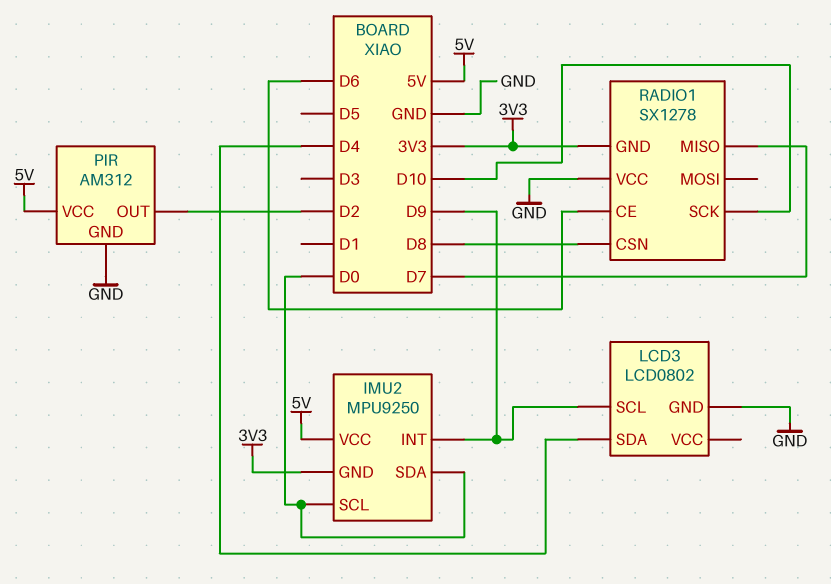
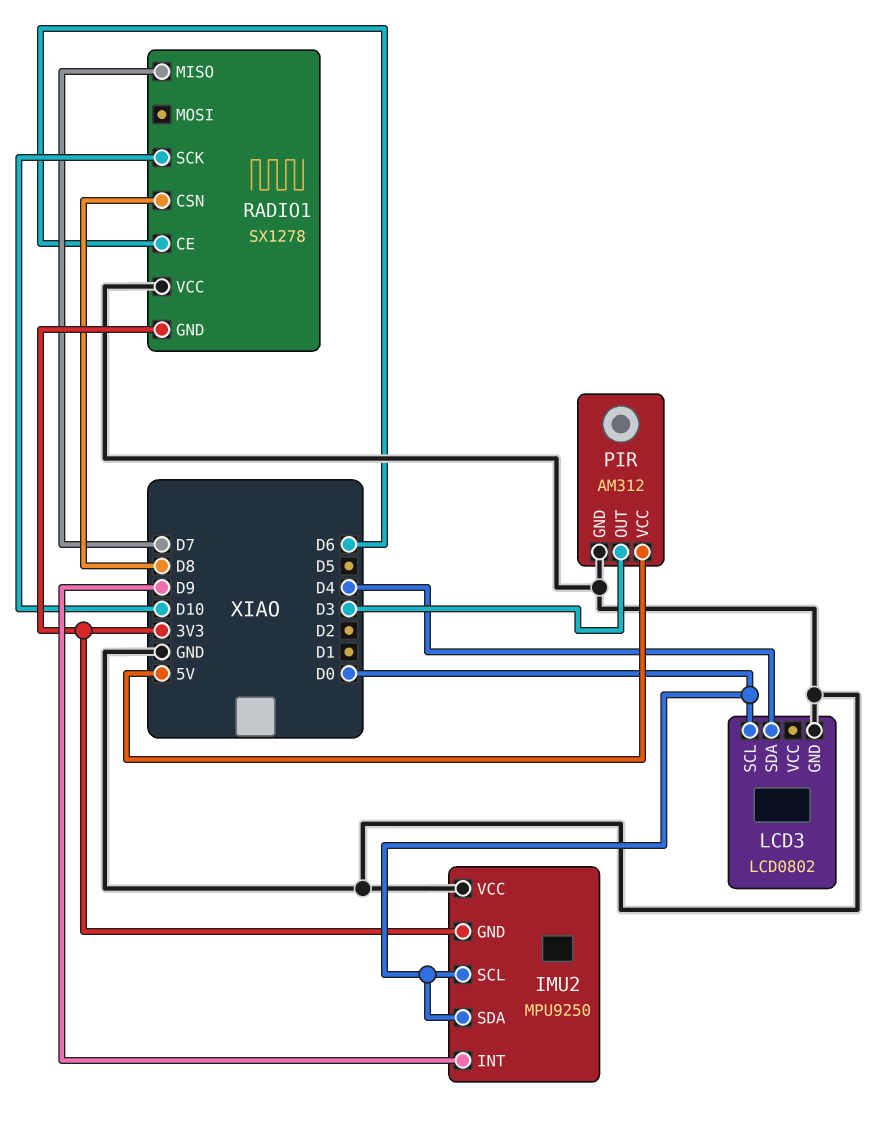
IMU2 pin VCC: 5V -> GND
LCD3 pin SCL: D9 -> D0
PIR pin OUT: D2 -> D3

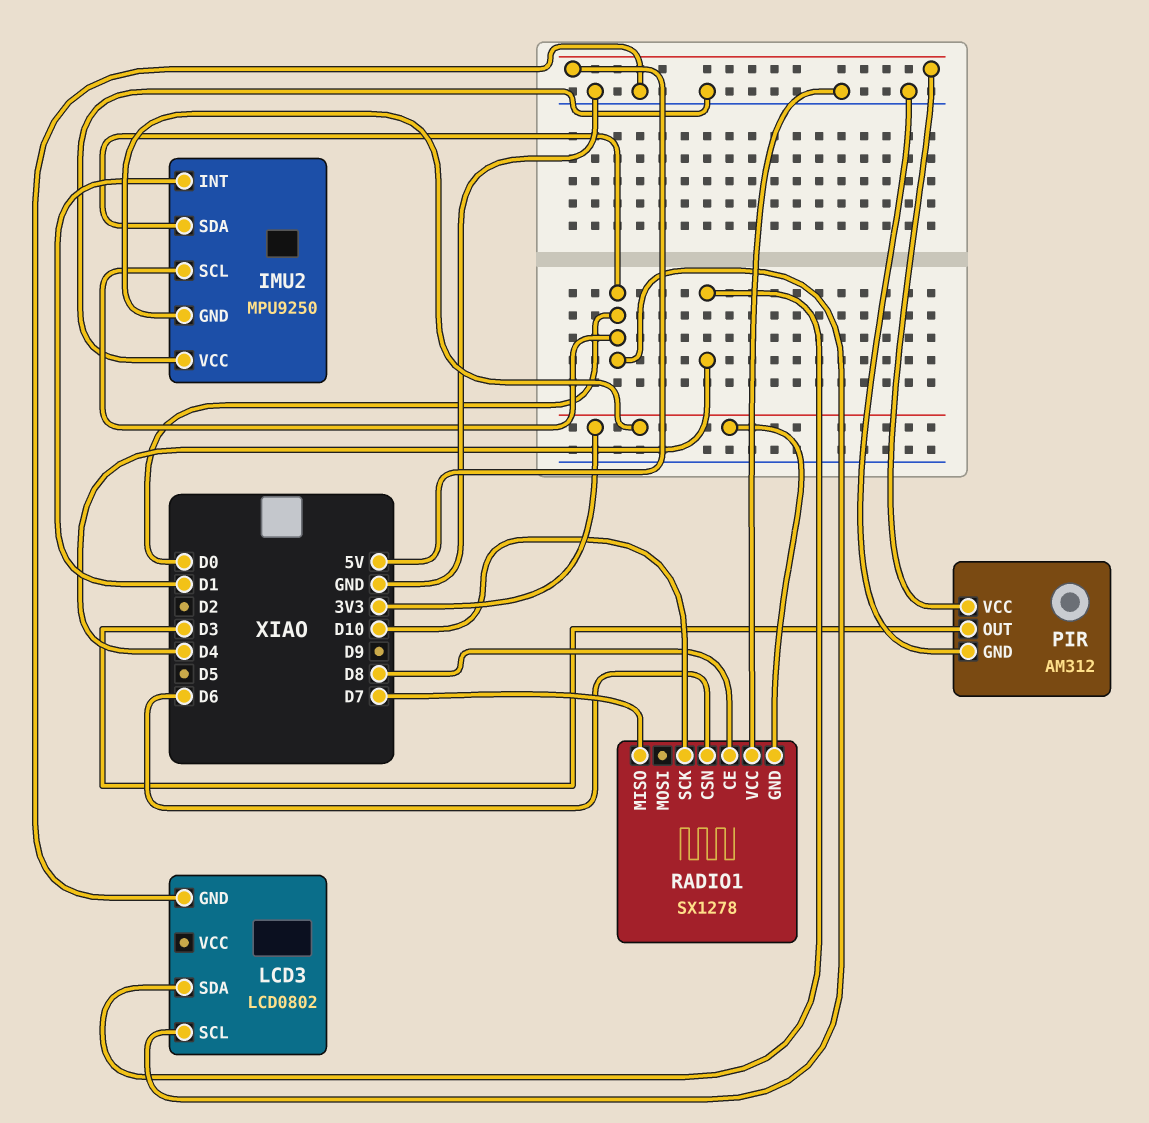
IMU2 pin INT: D9 -> D1
RADIO1 pin CE: D6 -> D8
RADIO1 pin CSN: D8 -> D6

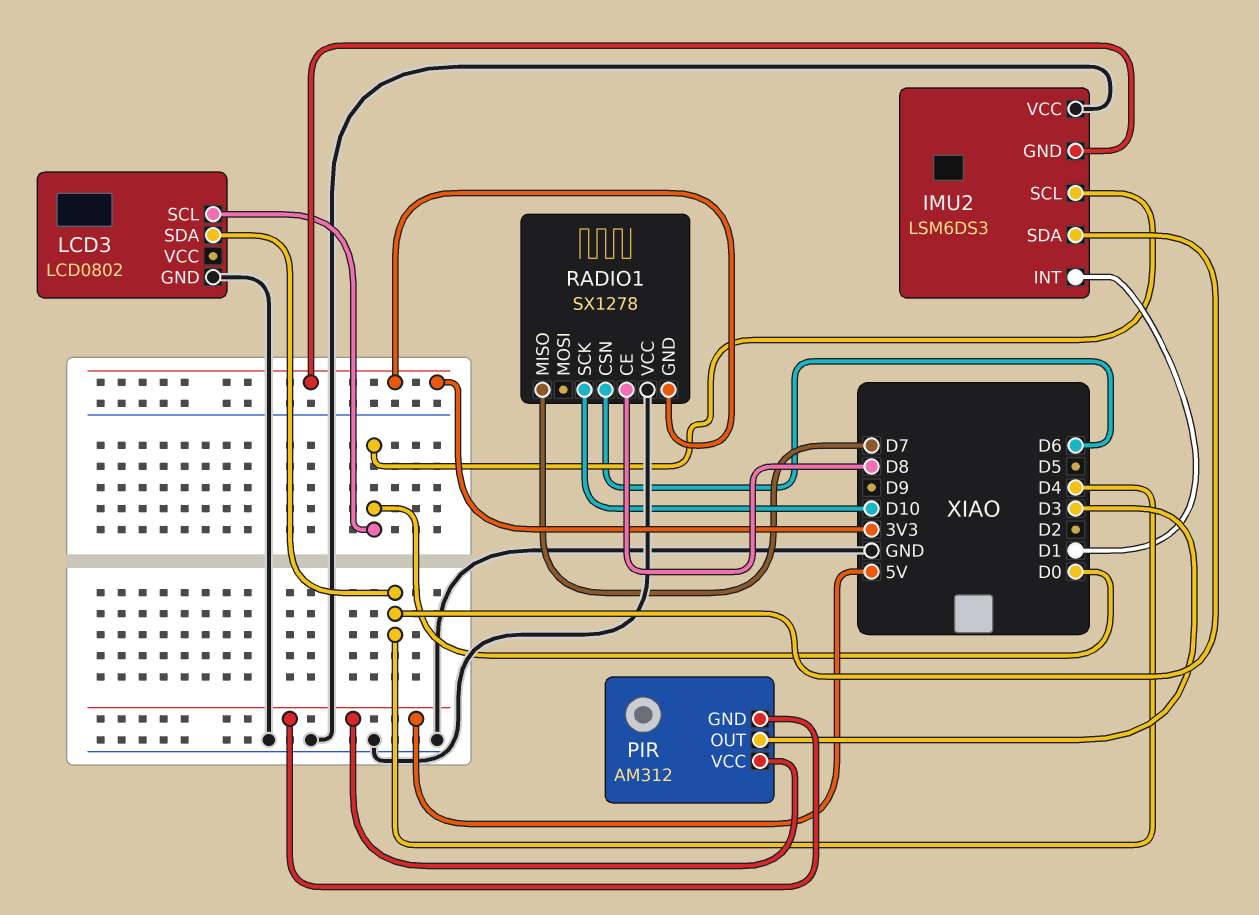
IMU2: MPU9250 -> LSM6DS3
IMU2 pin SDA: D0 -> D4
PIR pin GND: GND -> 5V

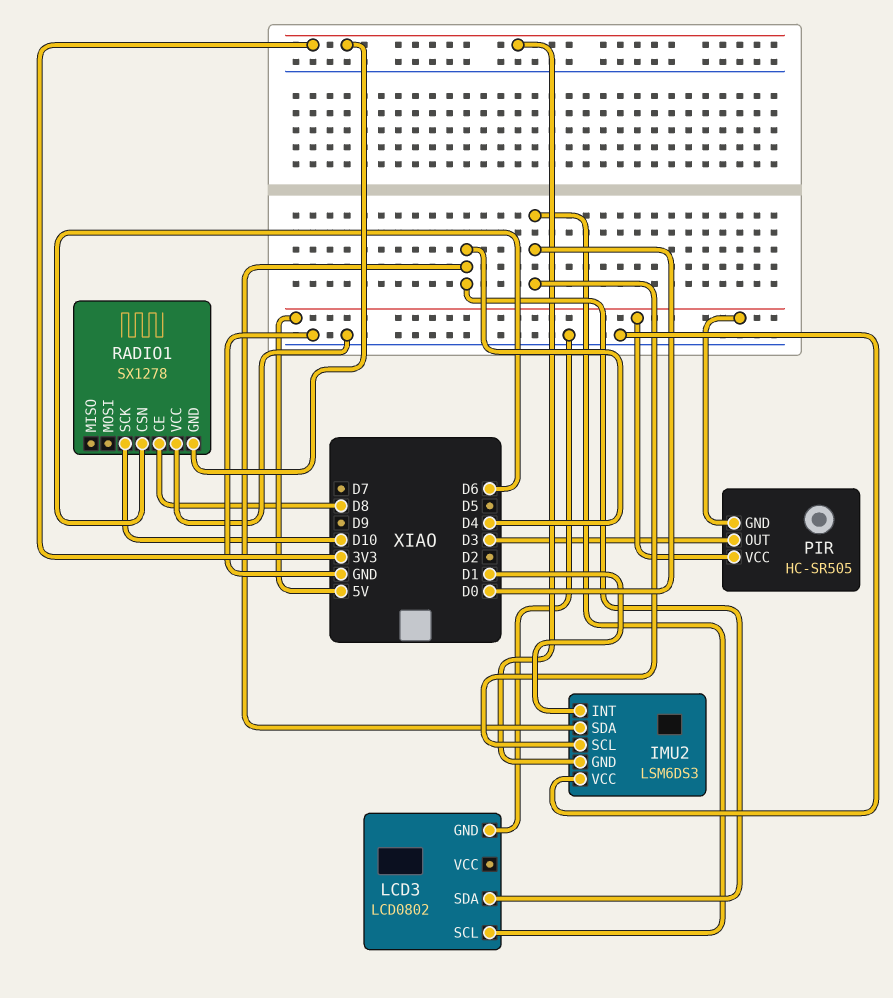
PIR: AM312 -> HC-SR505
RADIO1 pin MISO: D7 -> none

